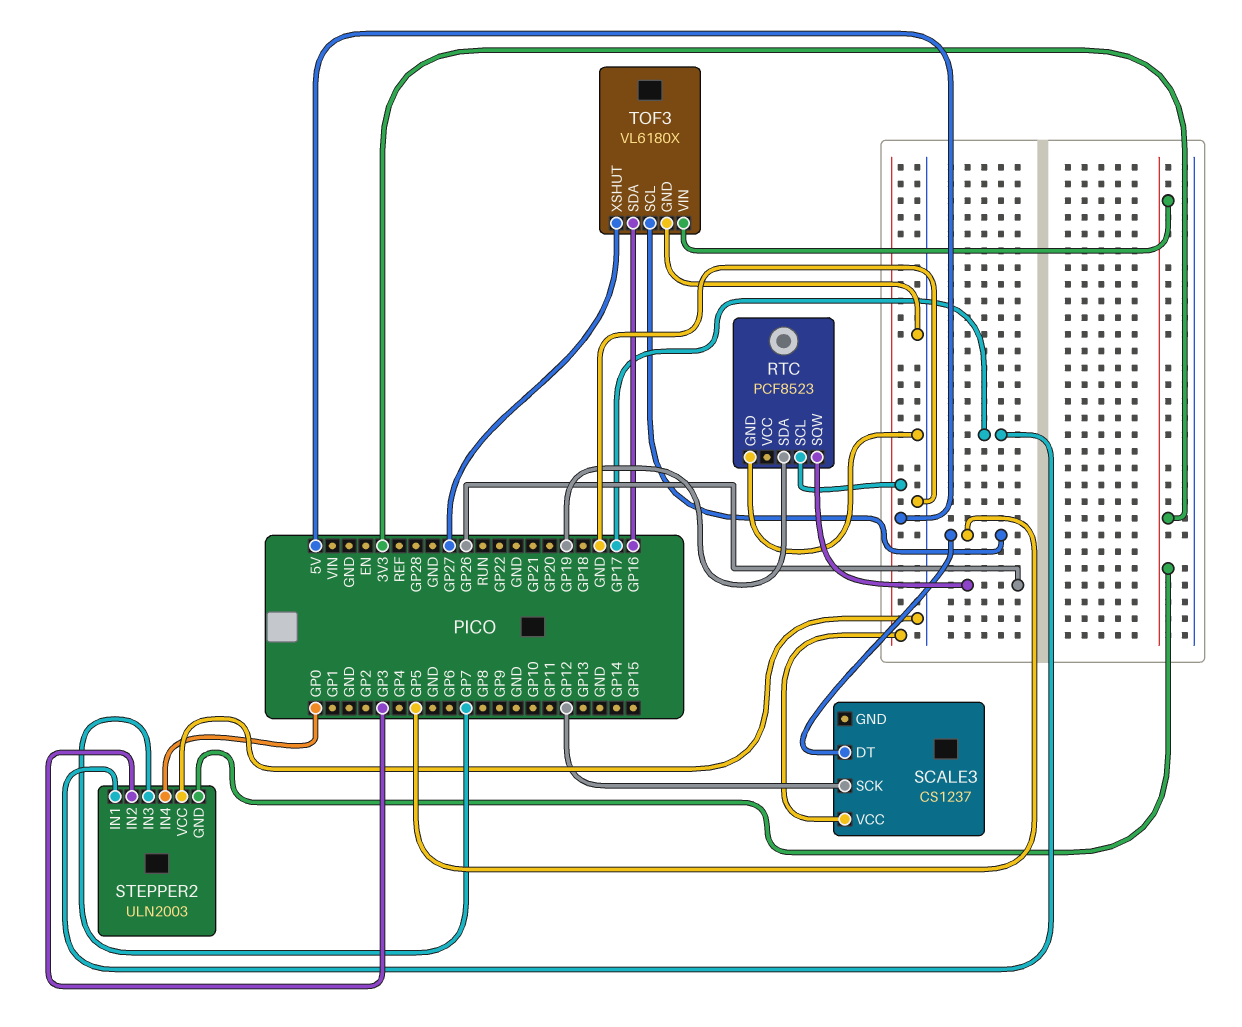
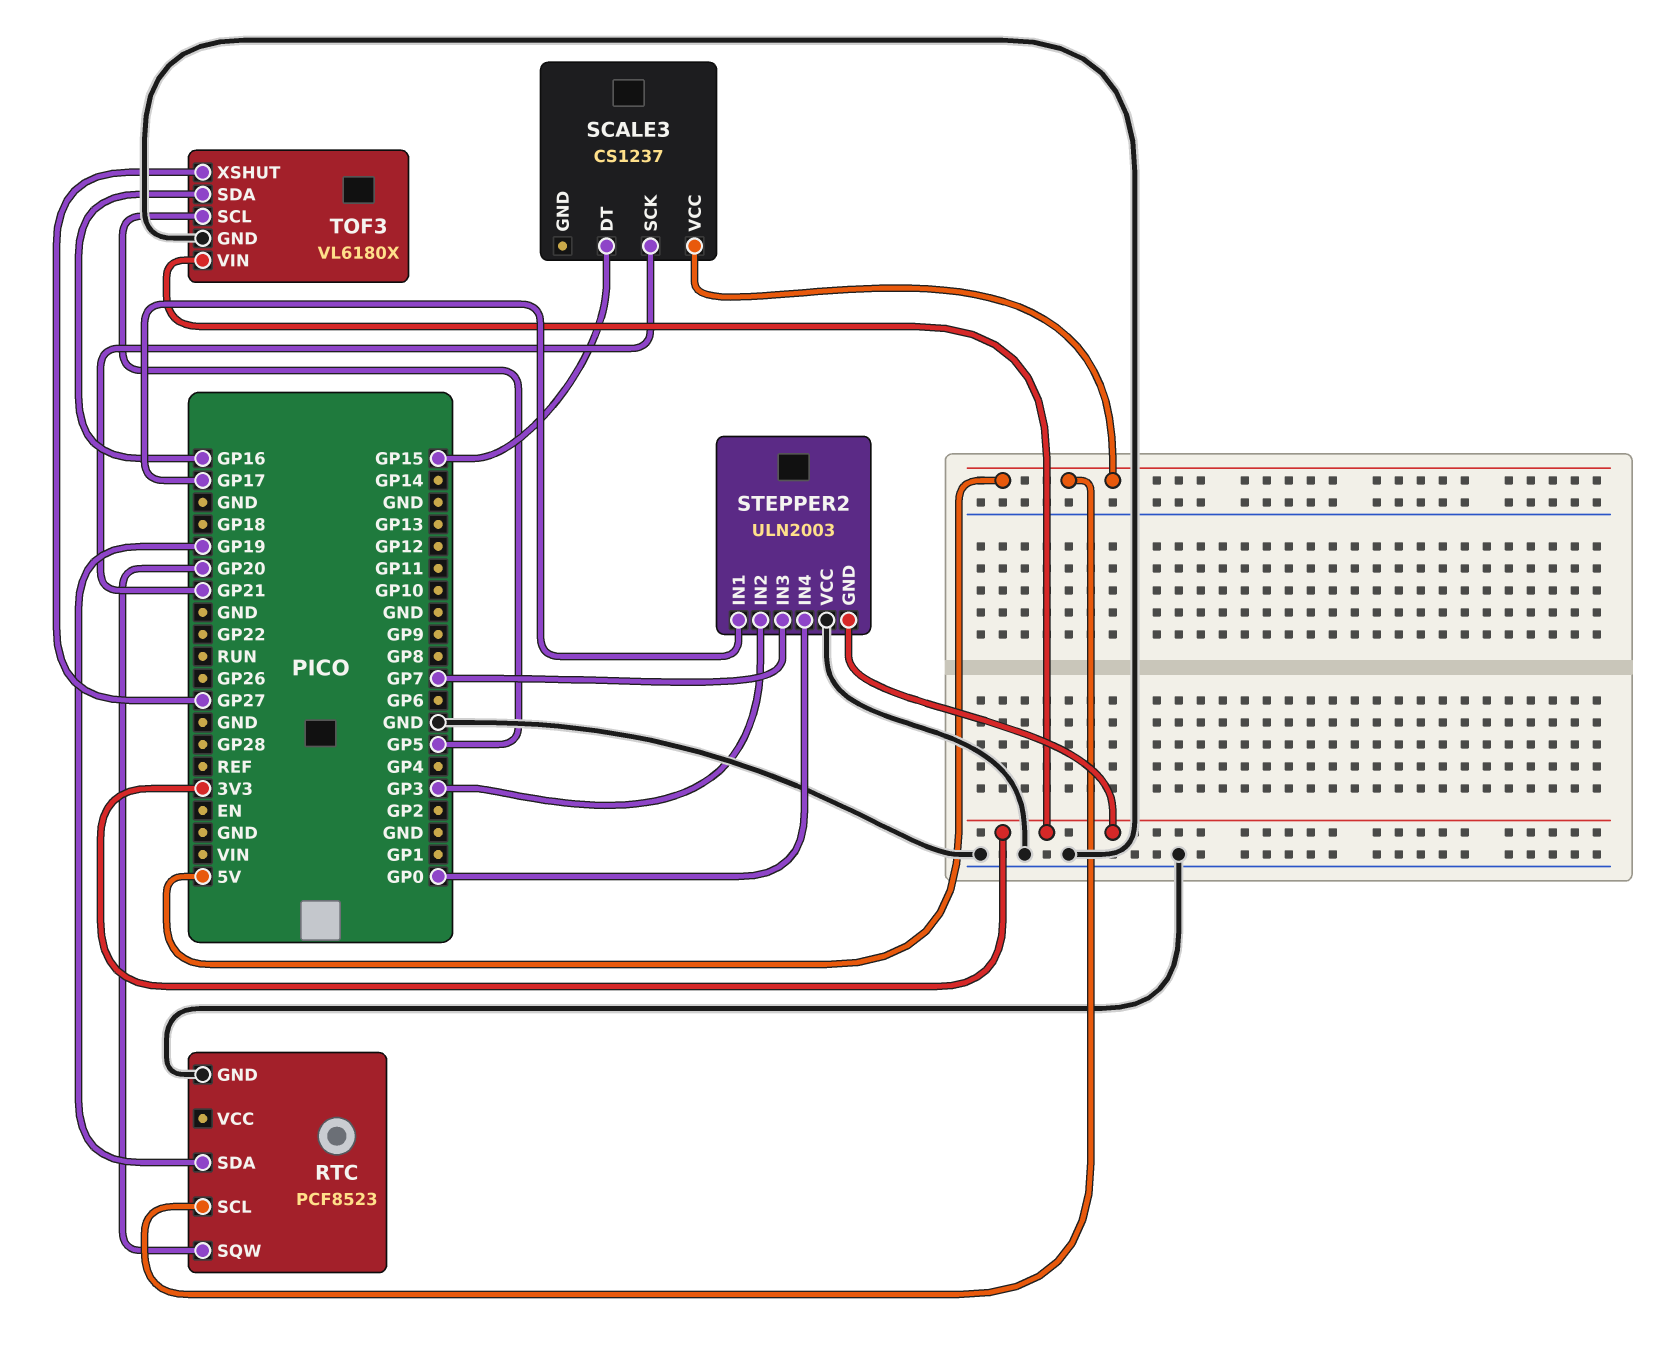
RTC pin SQW: GP26 -> GP20
SCALE3 pin DT: GP5 -> GP15
SCALE3 pin SCK: GP12 -> GP21

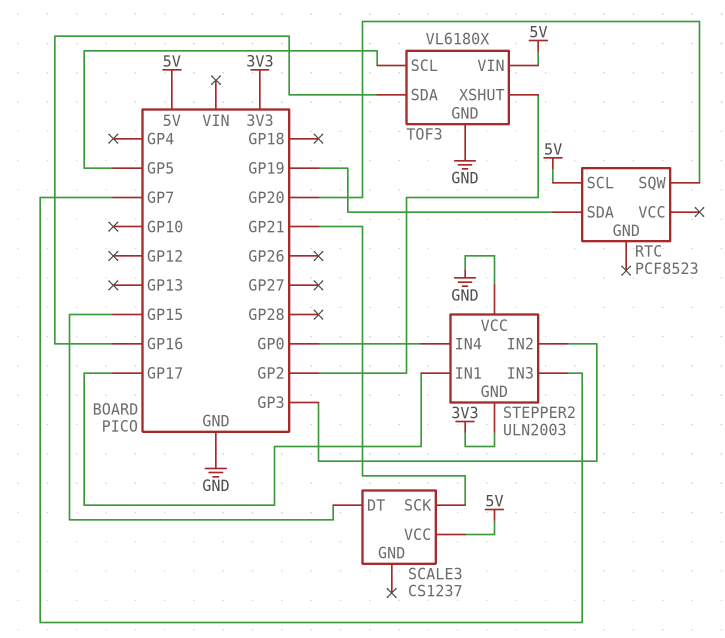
RTC pin GND: GND -> none
TOF3 pin VIN: 3V3 -> 5V
TOF3 pin XSHUT: GP27 -> GP2

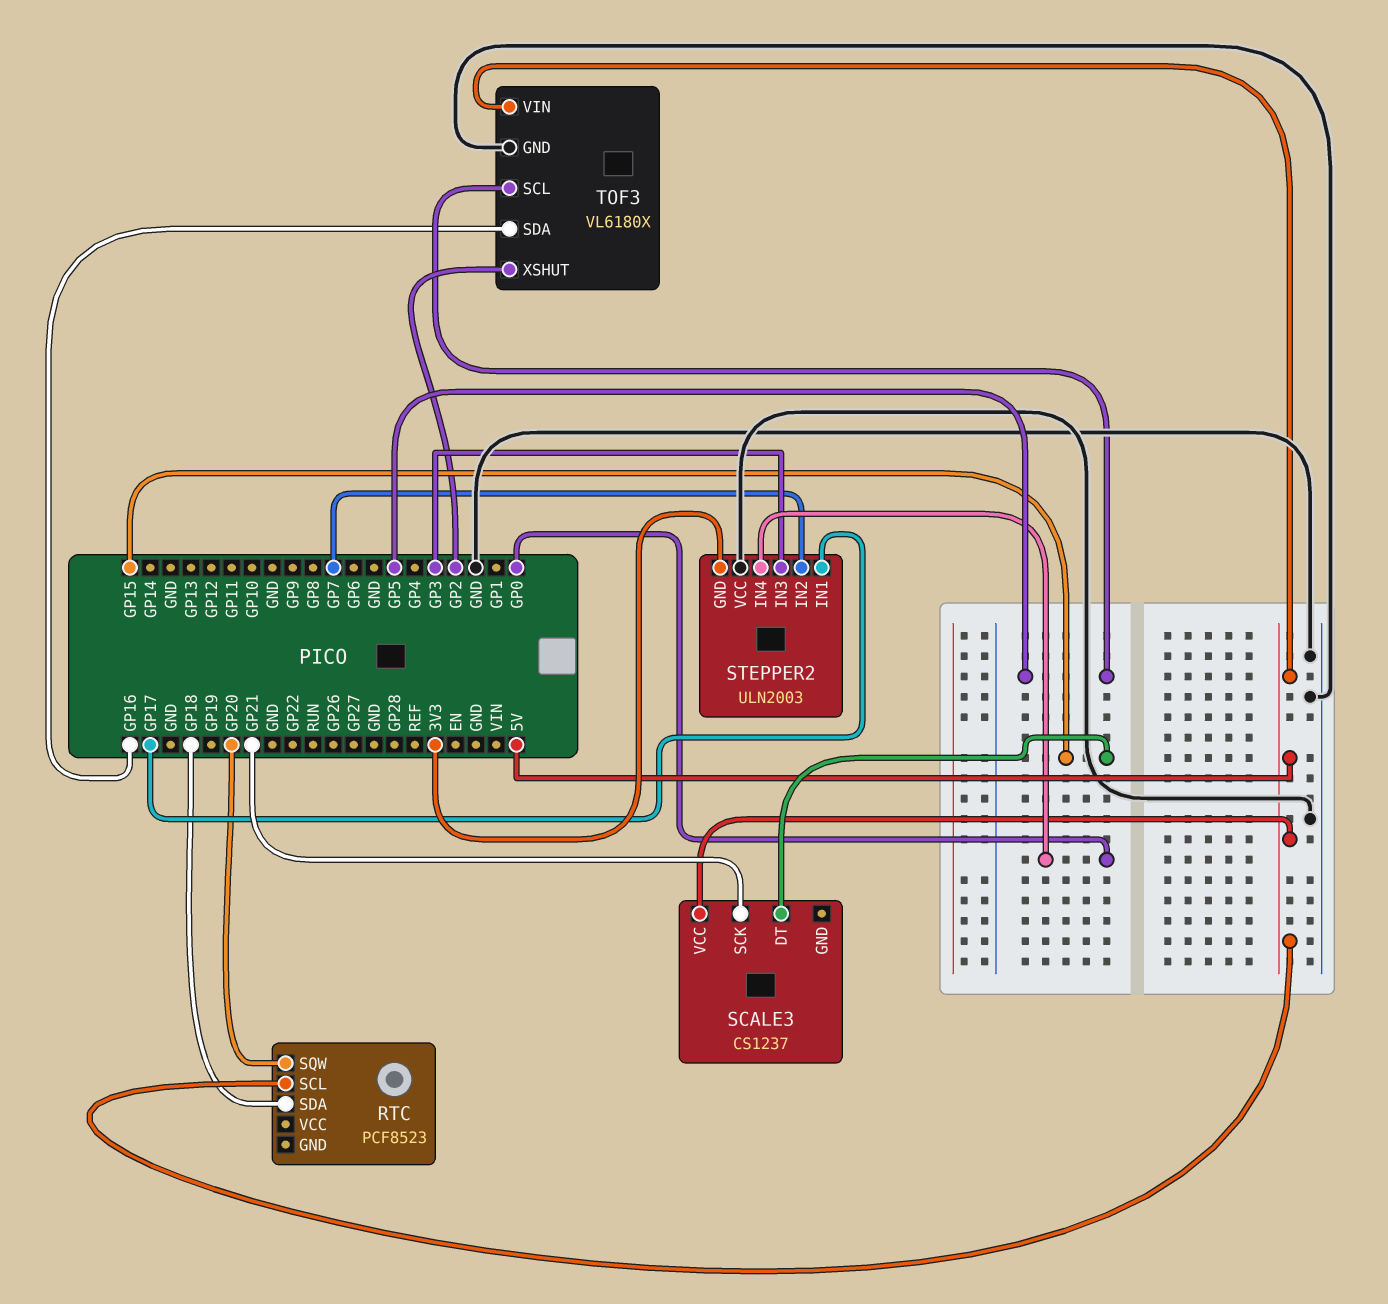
RTC pin SDA: GP19 -> GP18
STEPPER2 pin IN2: GP3 -> GP7
STEPPER2 pin IN3: GP7 -> GP3

